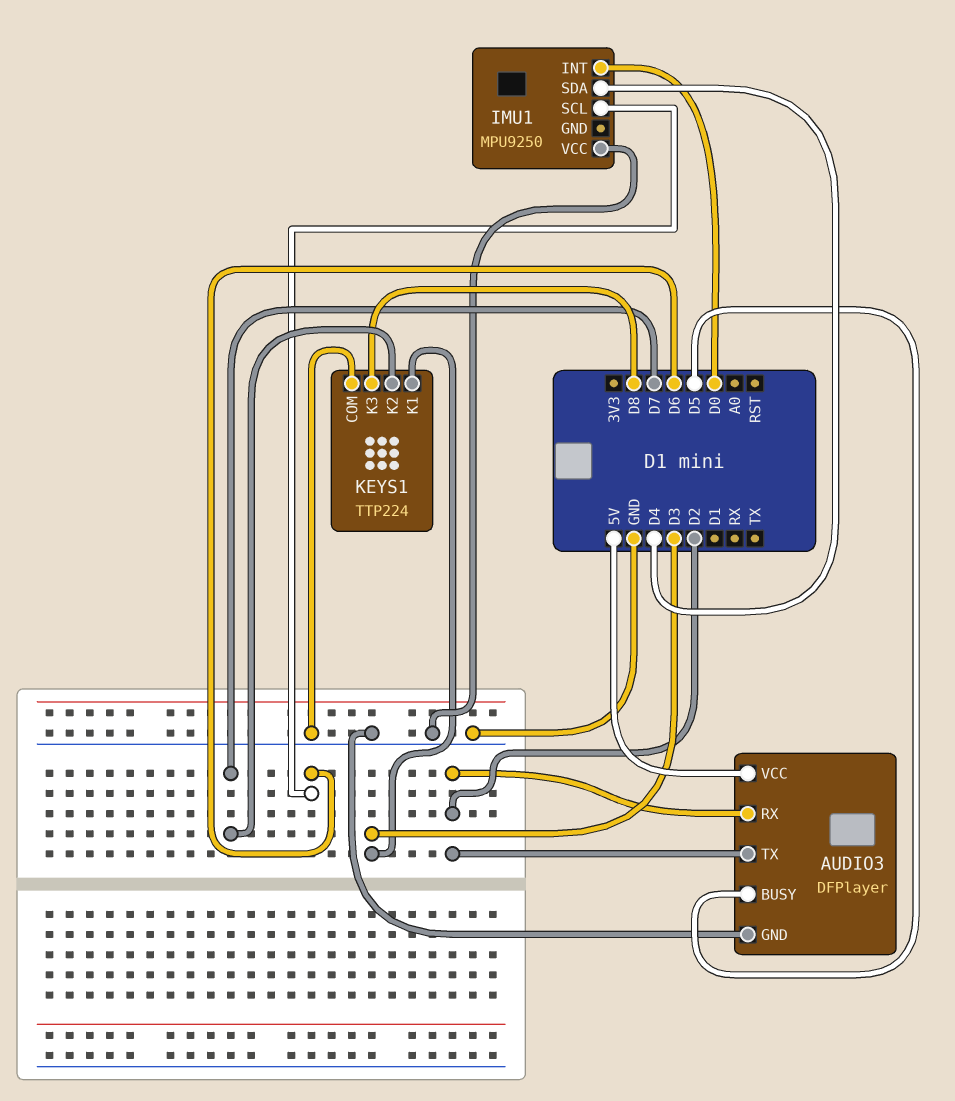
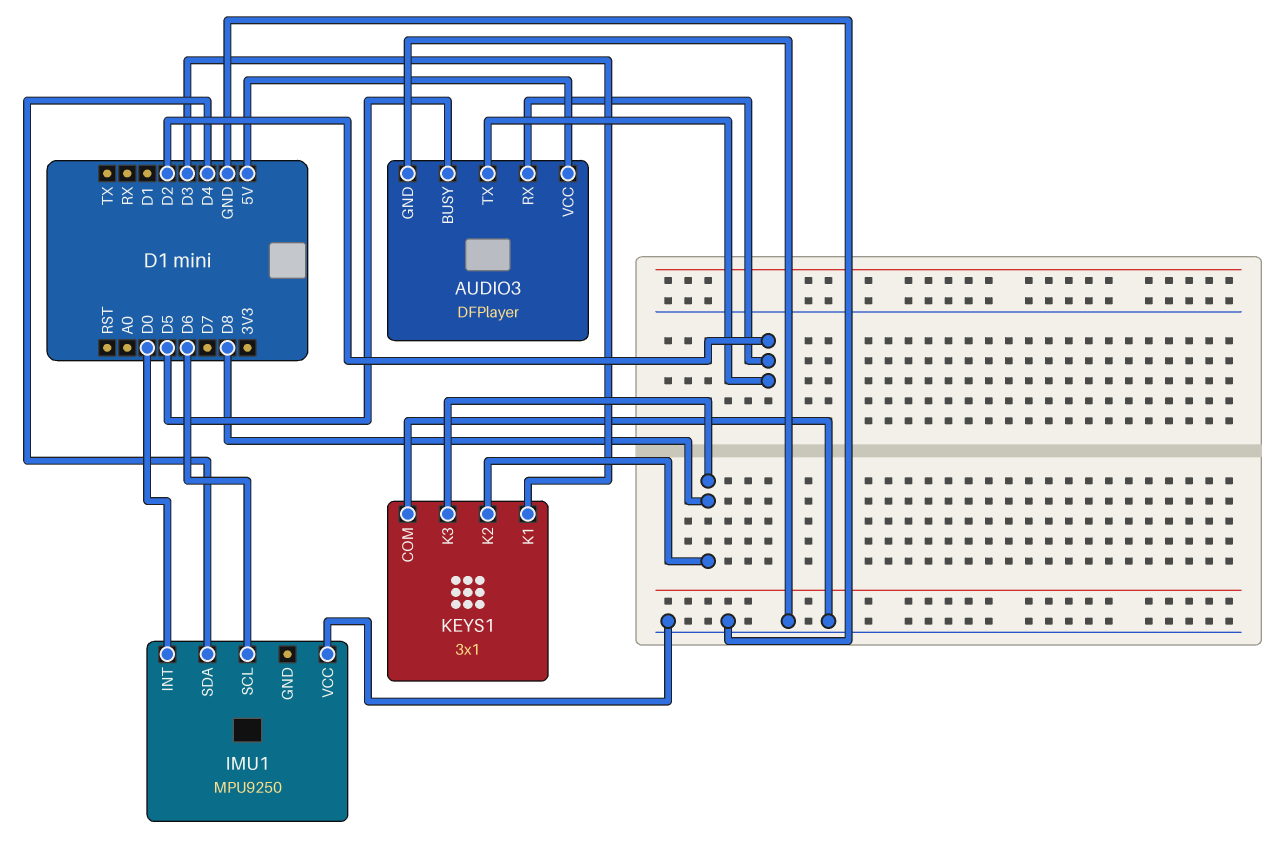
KEYS1: TTP224 -> 3x1
KEYS1 pin K2: D7 -> D8

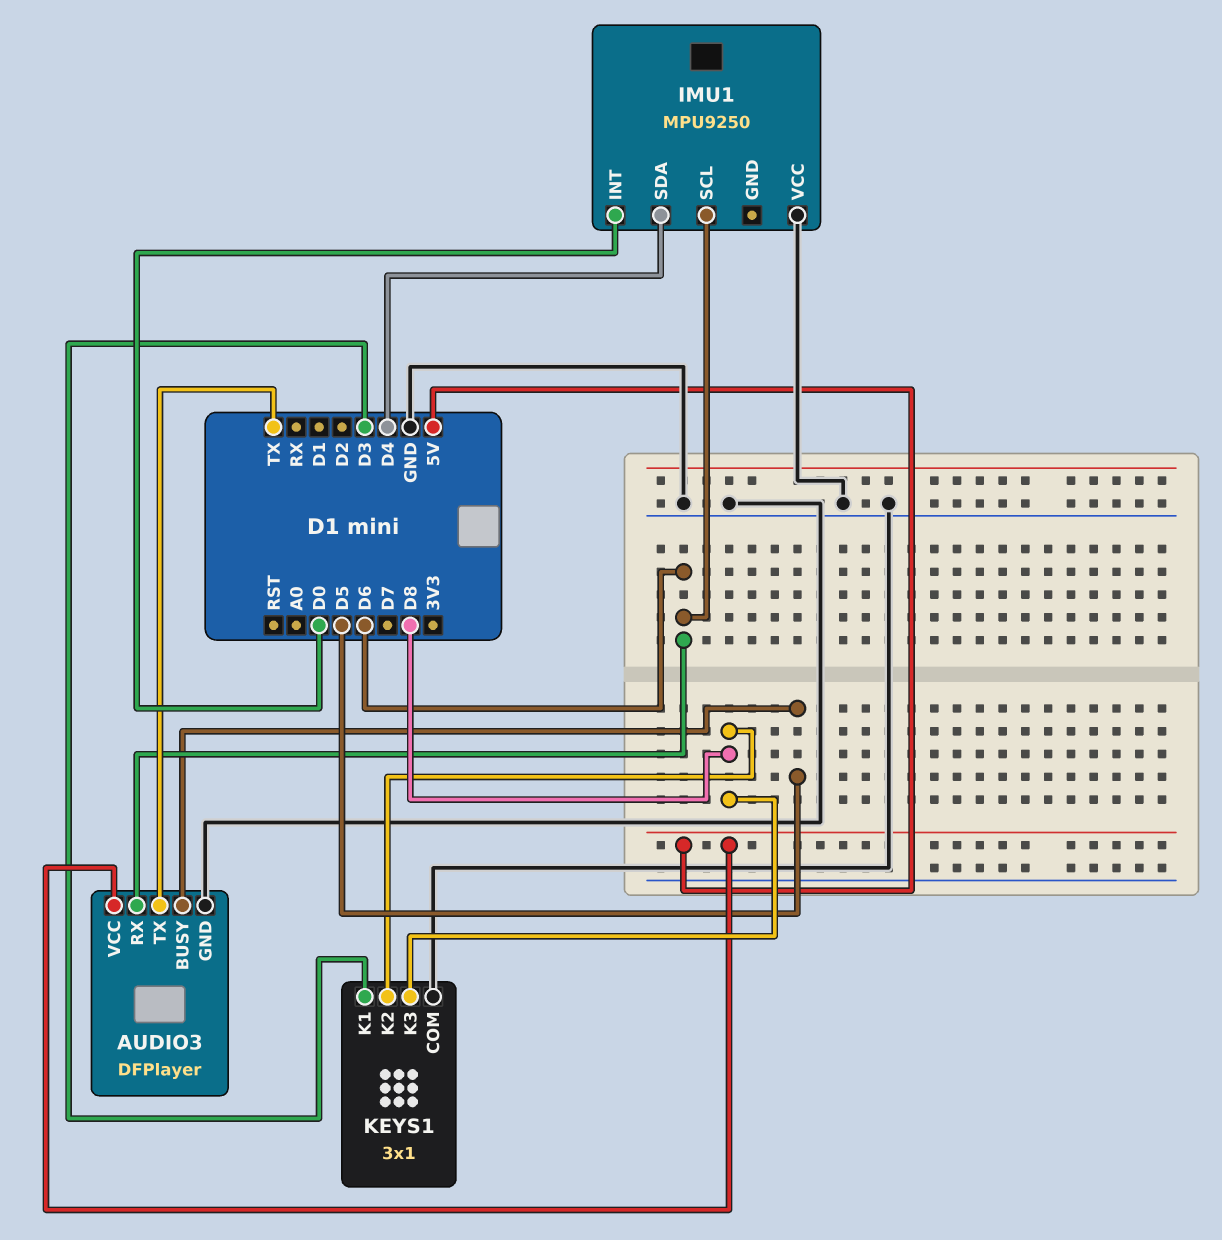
AUDIO3 pin RX: D2 -> D6
AUDIO3 pin TX: D2 -> TX

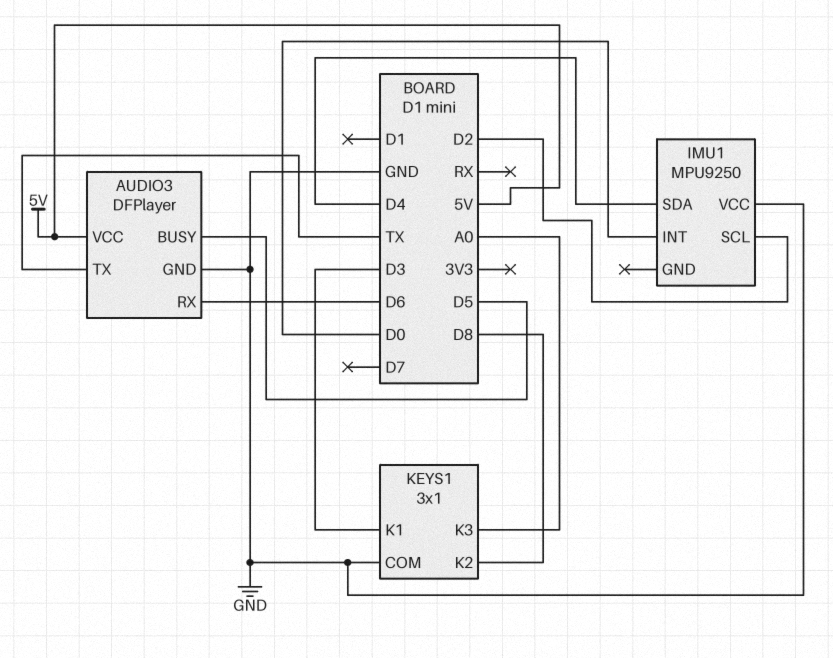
IMU1 pin SCL: D6 -> D2
KEYS1 pin K3: D8 -> A0

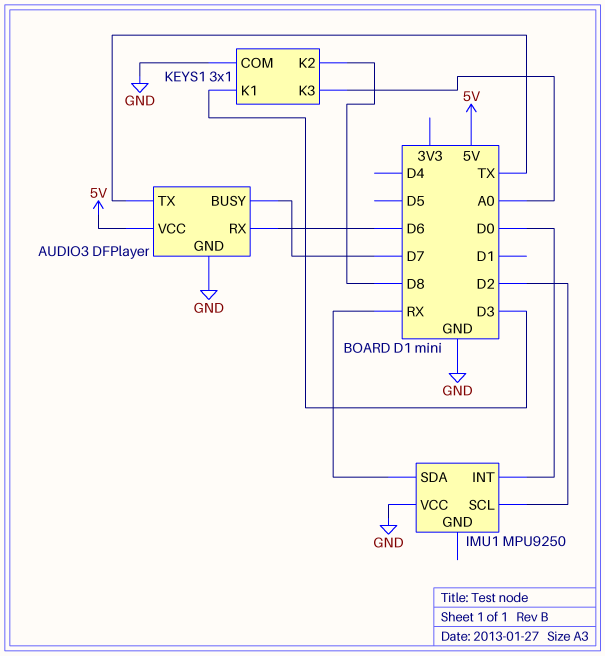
AUDIO3 pin BUSY: D5 -> D7
IMU1 pin SDA: D4 -> RX

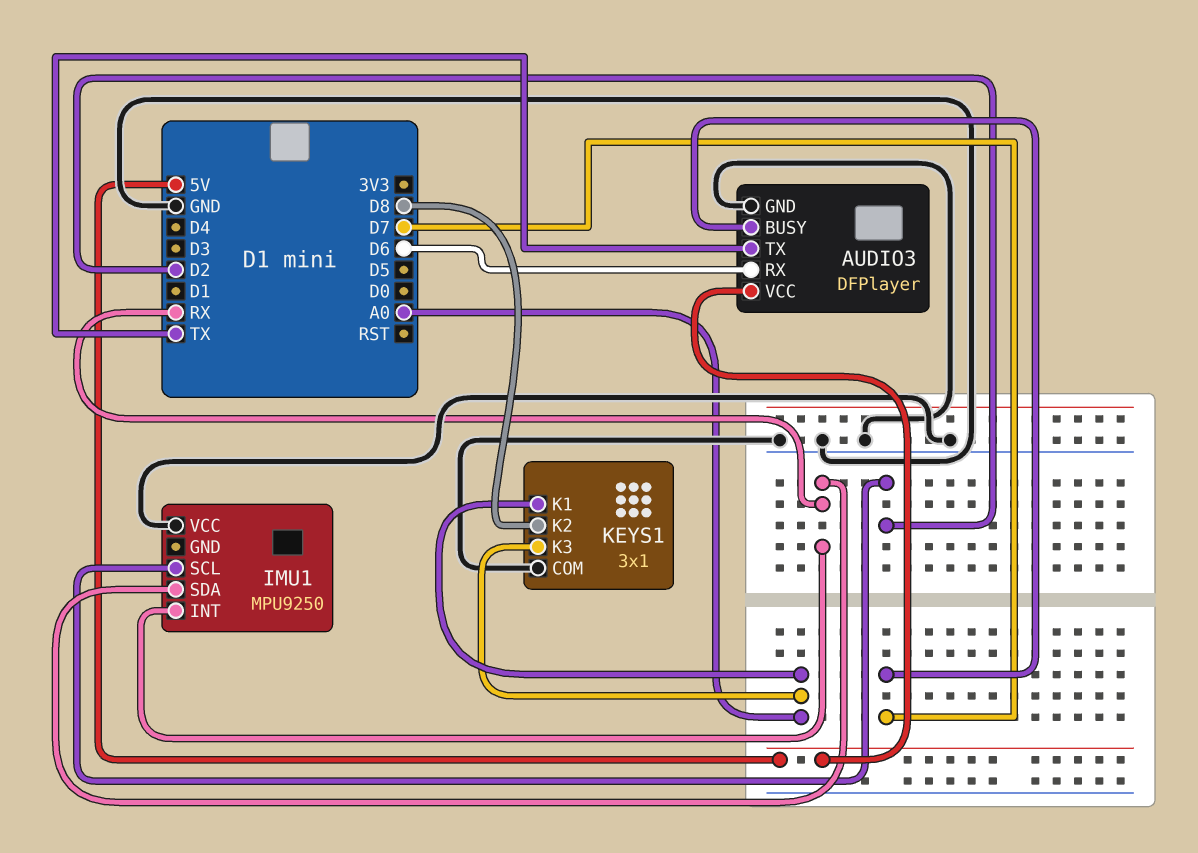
IMU1 pin INT: D0 -> RX
KEYS1 pin K1: D3 -> A0

